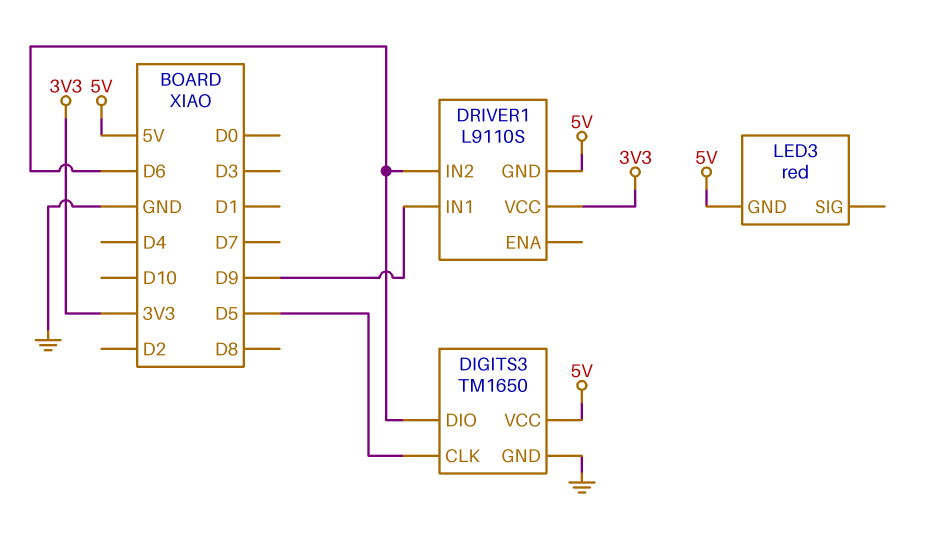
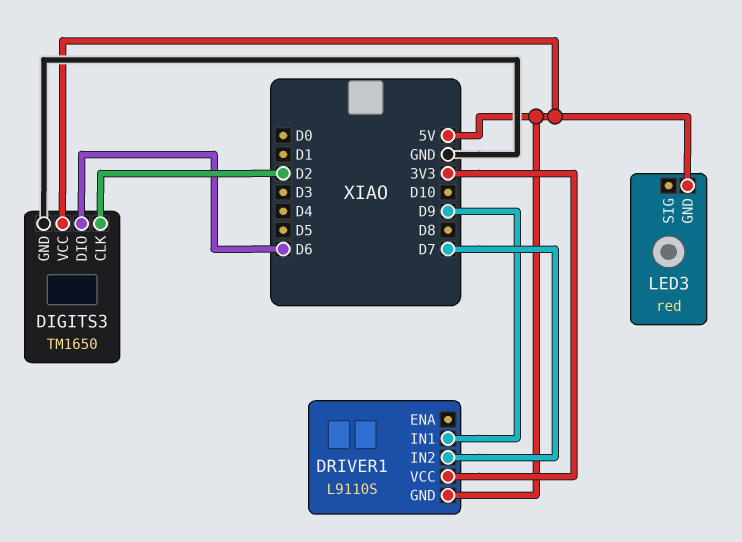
DIGITS3 pin CLK: D5 -> D2
DRIVER1 pin IN2: D6 -> D7

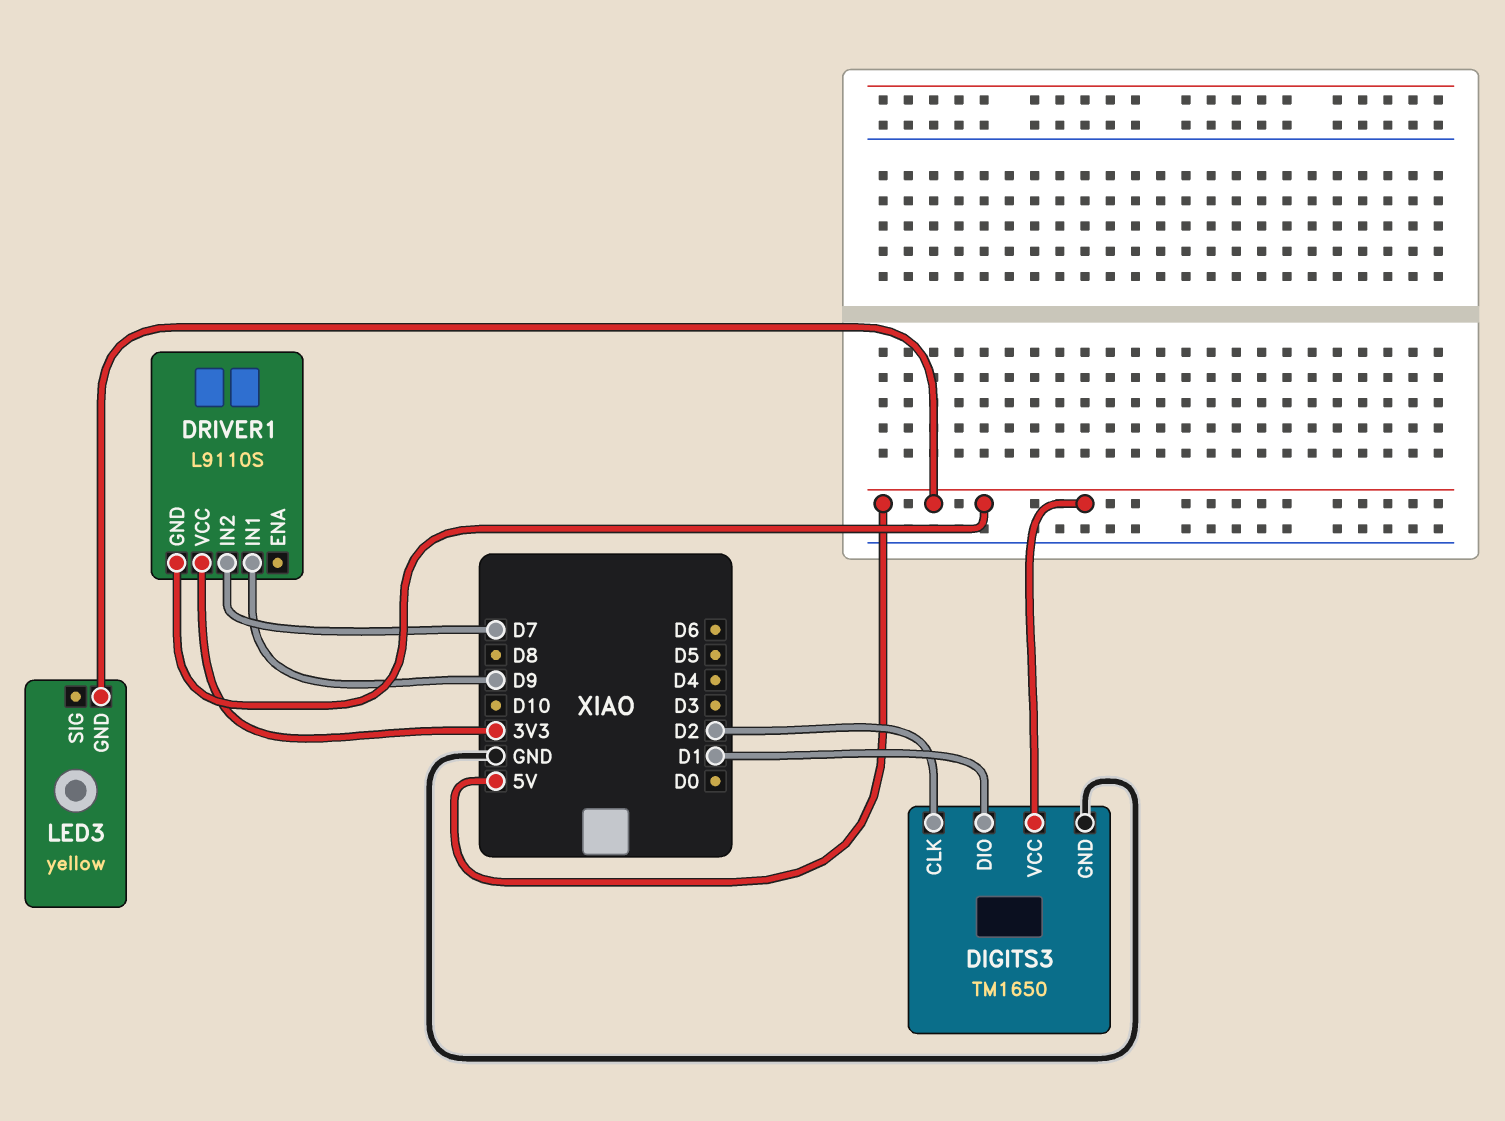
DIGITS3 pin DIO: D6 -> D1
LED3: red -> yellow

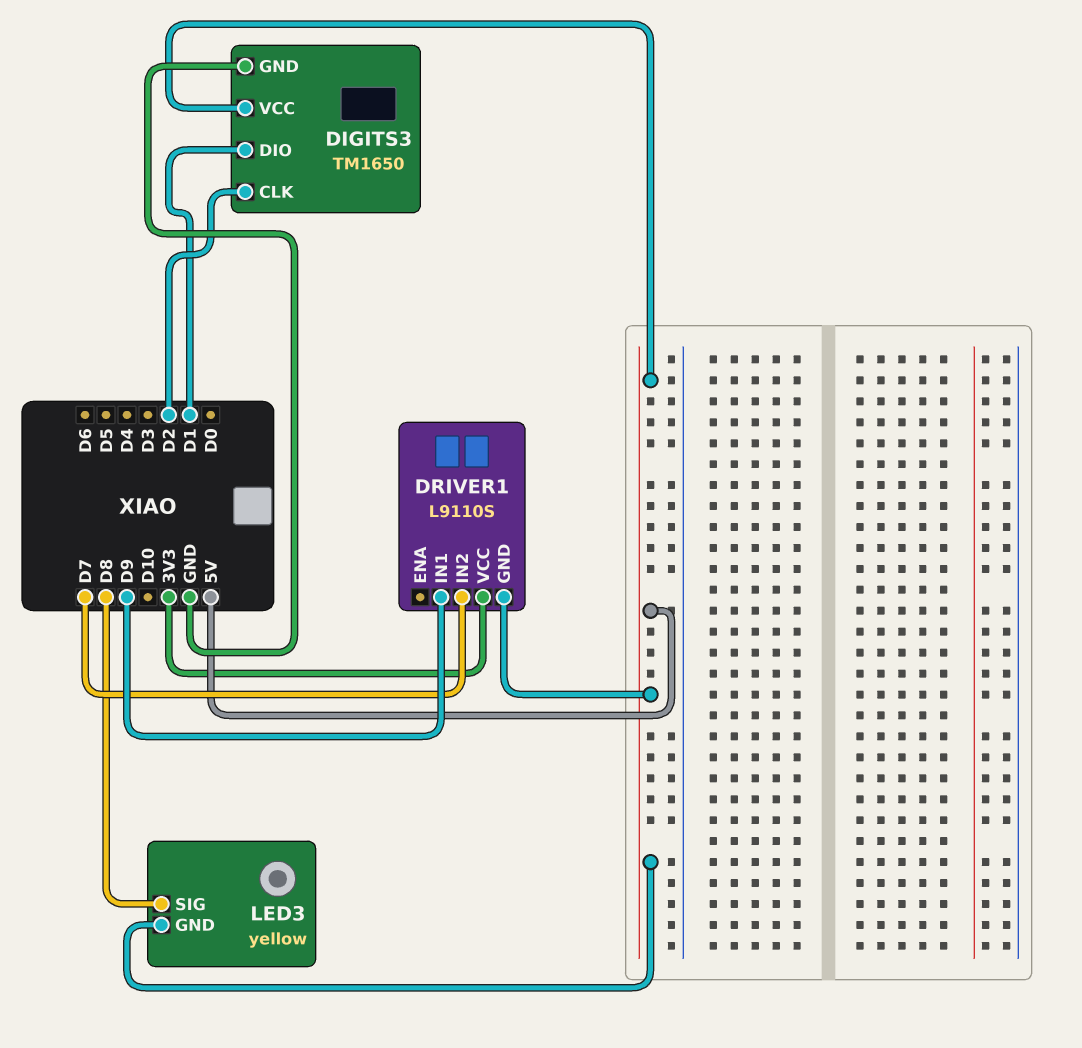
LED3 pin SIG: none -> D8

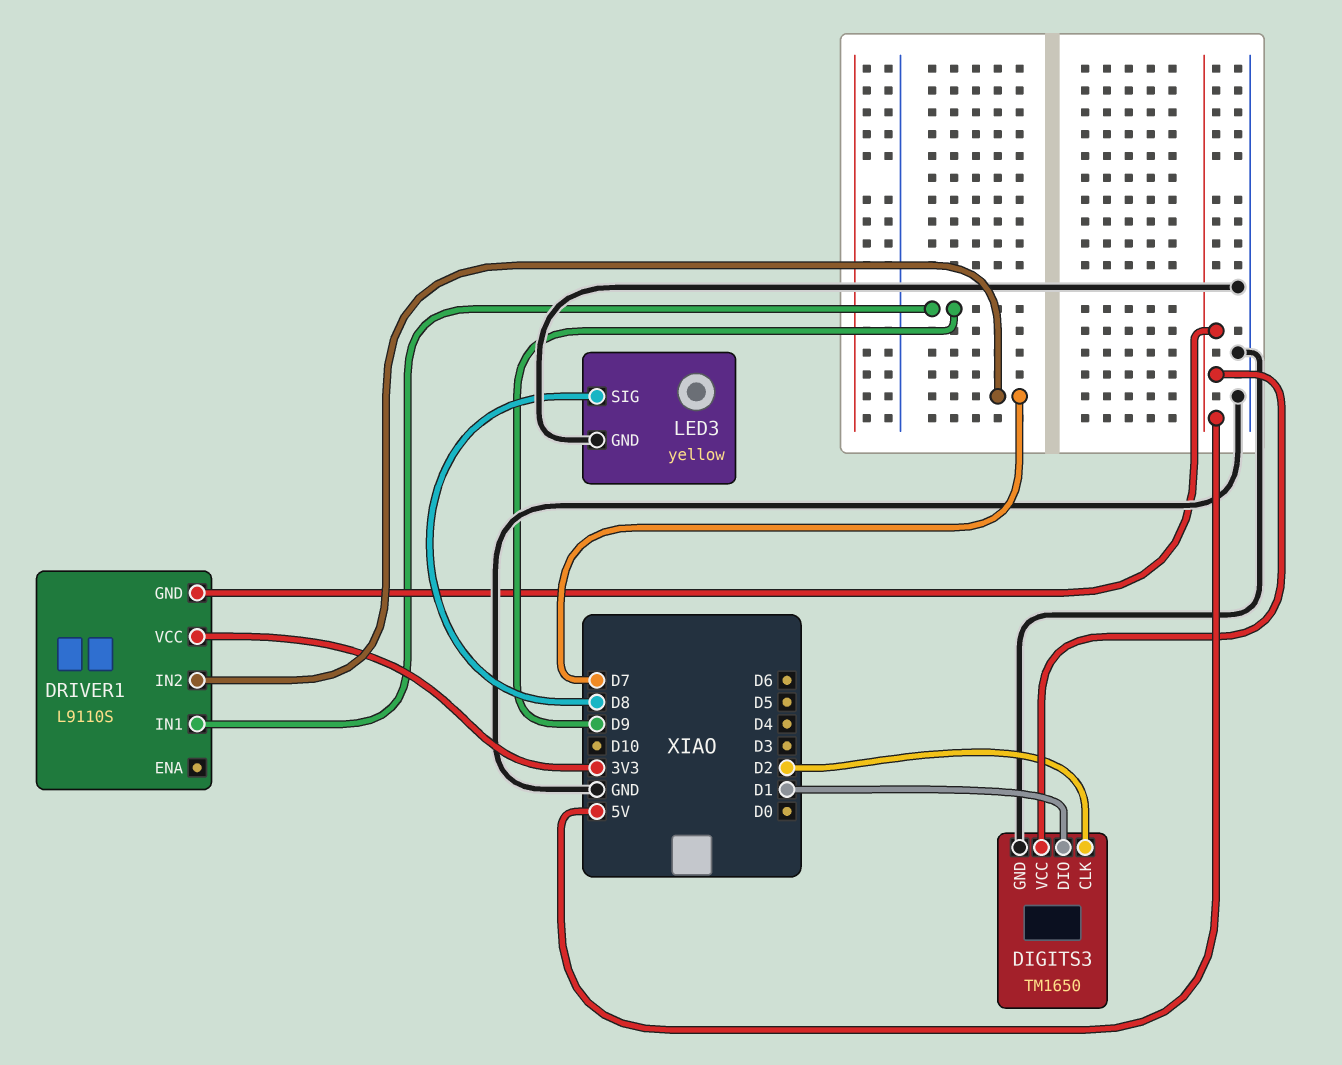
LED3 pin GND: 5V -> GND

